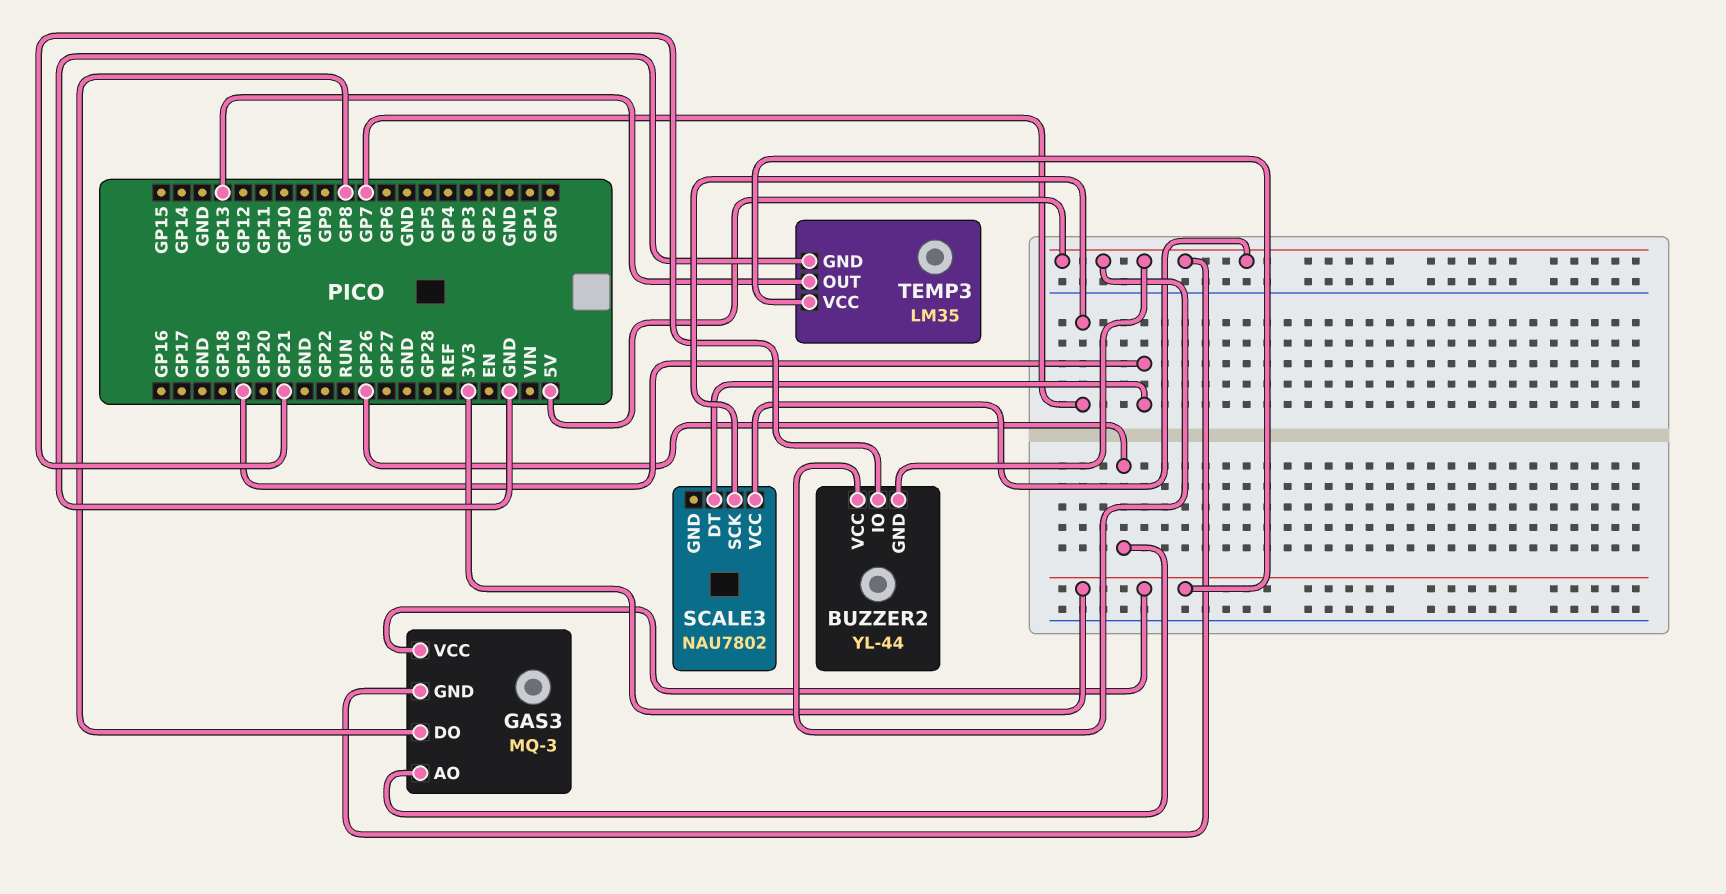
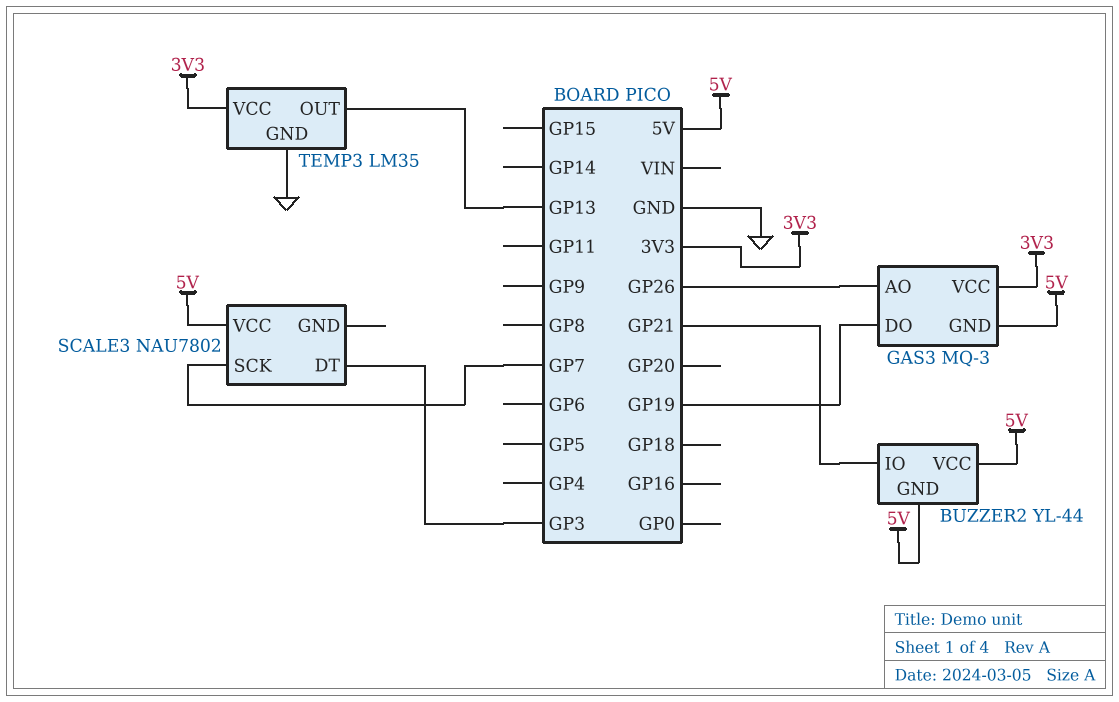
GAS3 pin DO: GP8 -> GP19
SCALE3 pin DT: GP19 -> GP3

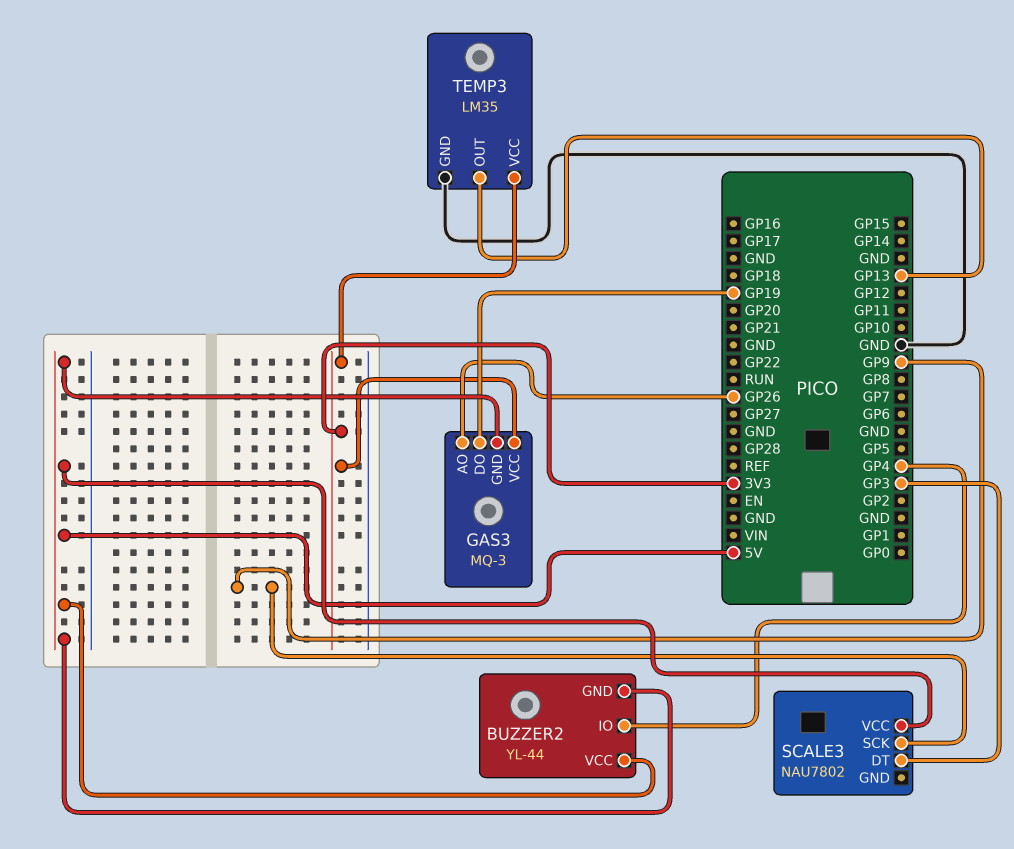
BUZZER2 pin IO: GP21 -> GP4
SCALE3 pin SCK: GP7 -> GP9

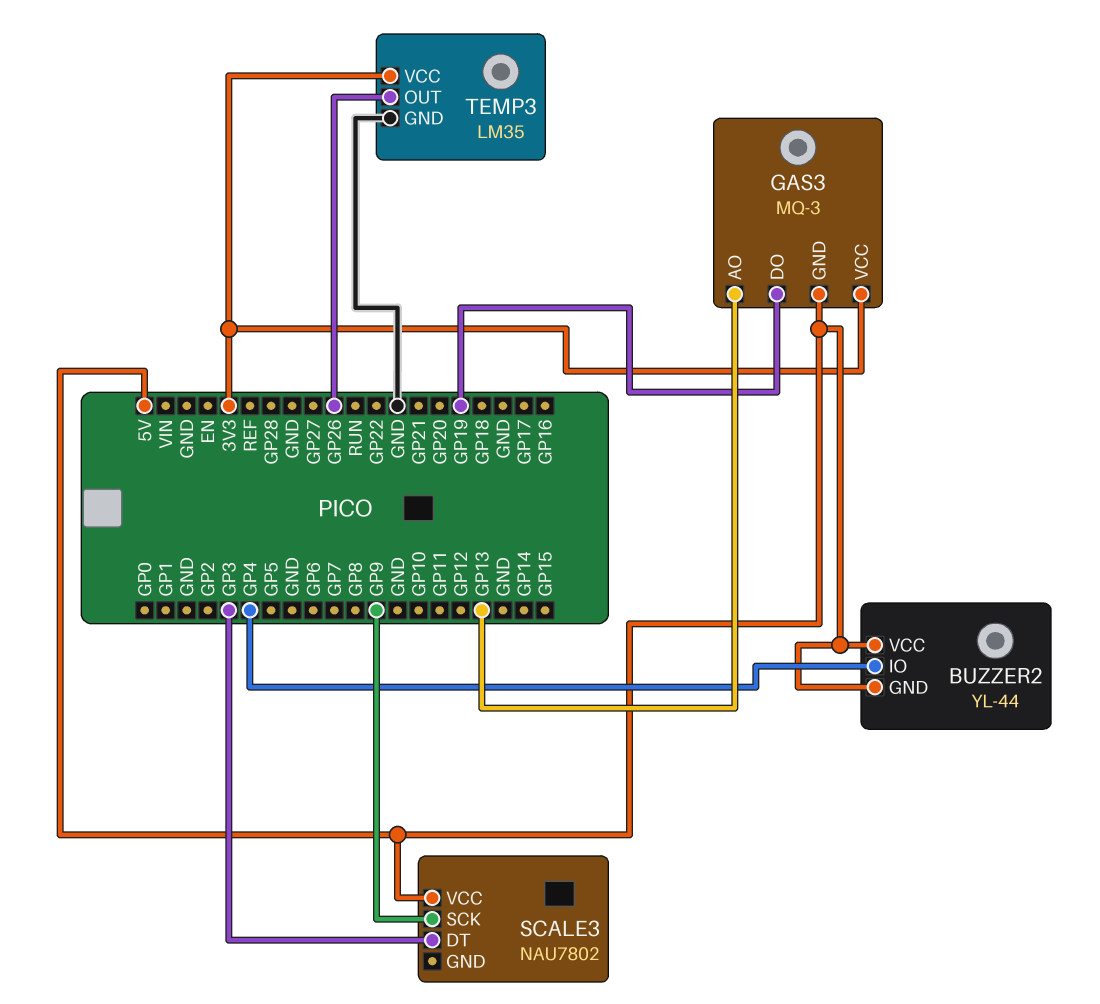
GAS3 pin AO: GP26 -> GP13
TEMP3 pin OUT: GP13 -> GP26

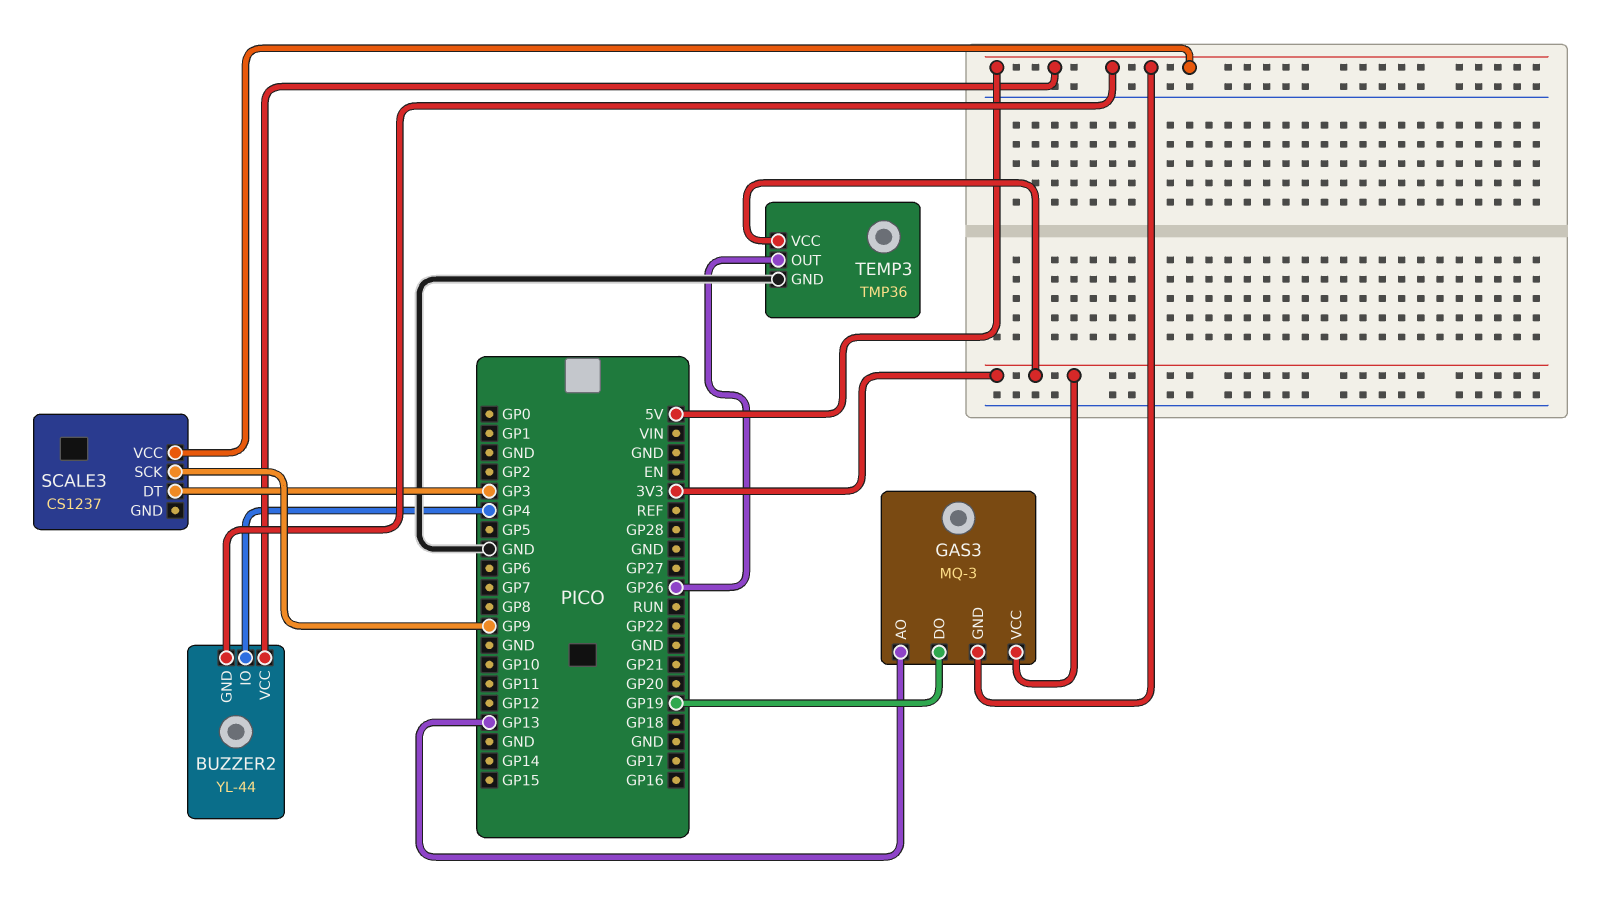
SCALE3: NAU7802 -> CS1237
TEMP3: LM35 -> TMP36

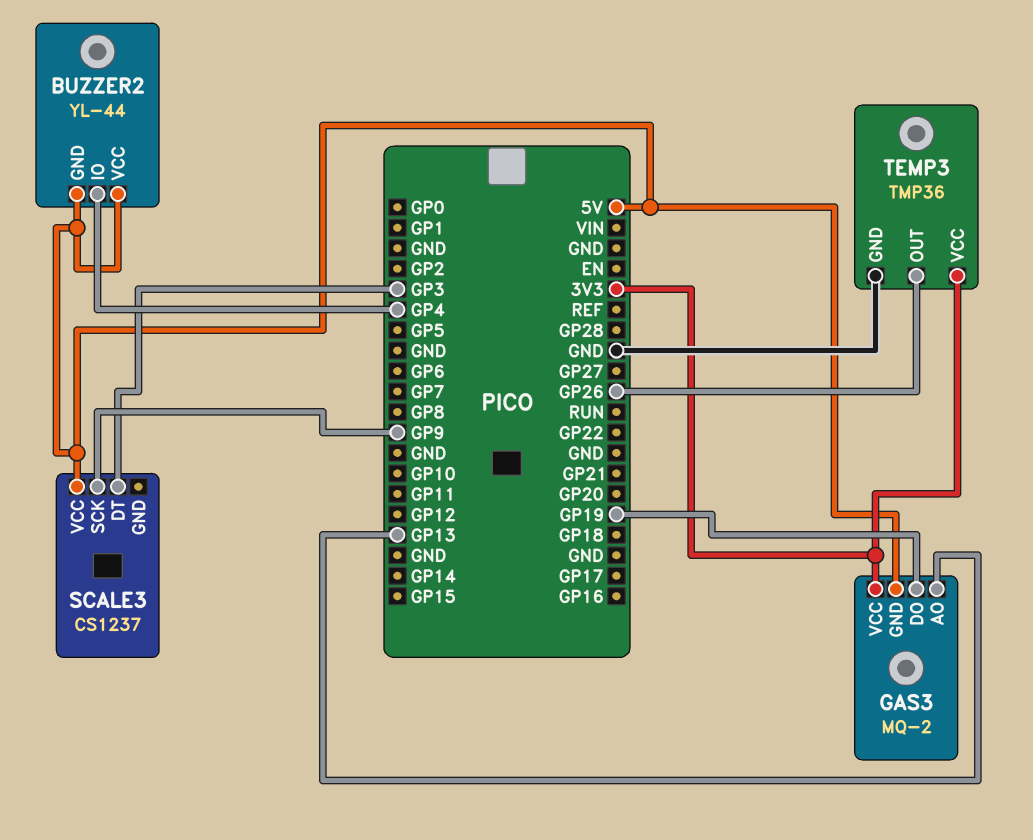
GAS3: MQ-3 -> MQ-2

